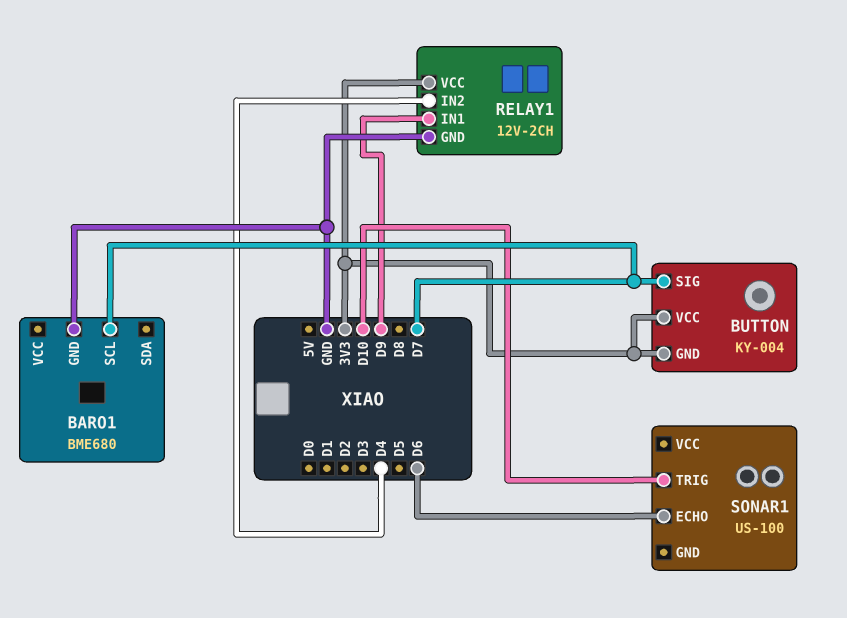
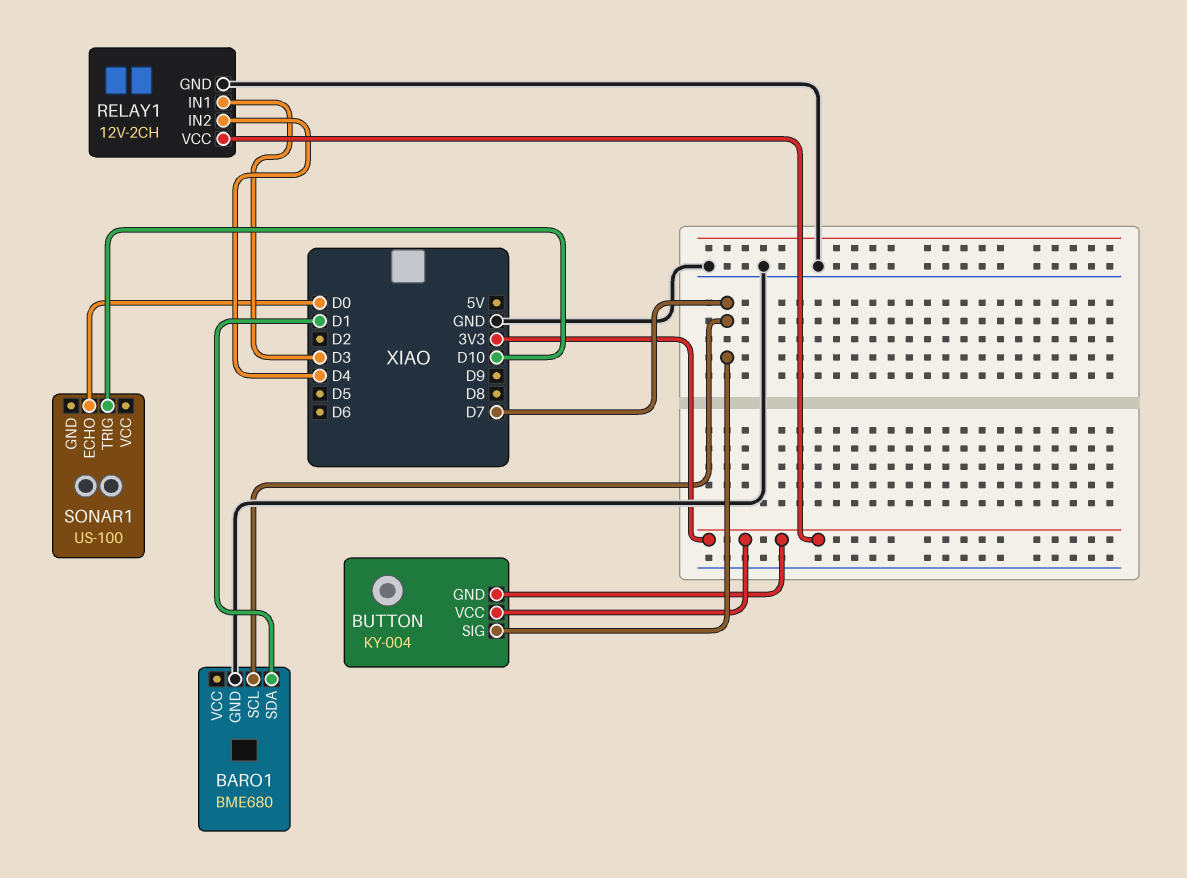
BARO1 pin SDA: none -> D1
RELAY1 pin IN1: D9 -> D3
SONAR1 pin ECHO: D6 -> D0

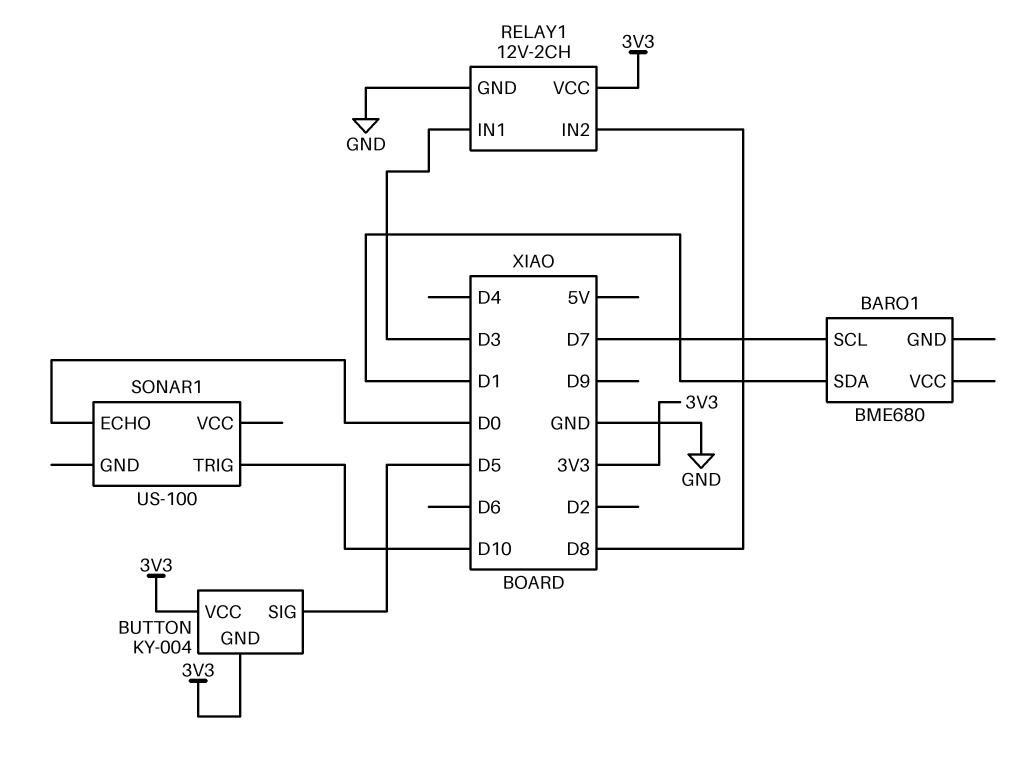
BARO1 pin GND: GND -> none
BUTTON pin SIG: D7 -> D5
RELAY1 pin IN2: D4 -> D8

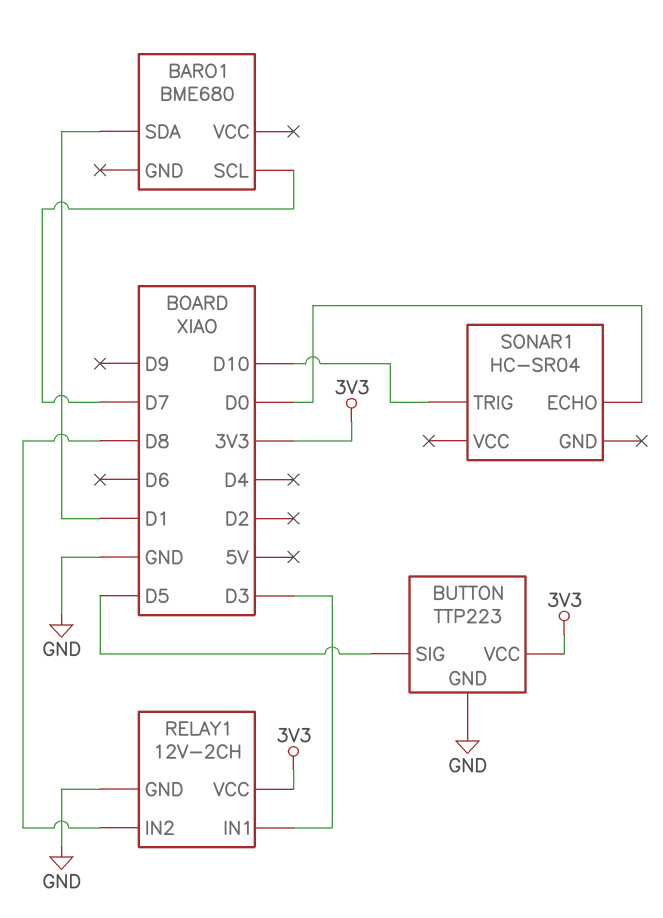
BUTTON: KY-004 -> TTP223
BUTTON pin GND: 3V3 -> GND
SONAR1: US-100 -> HC-SR04

